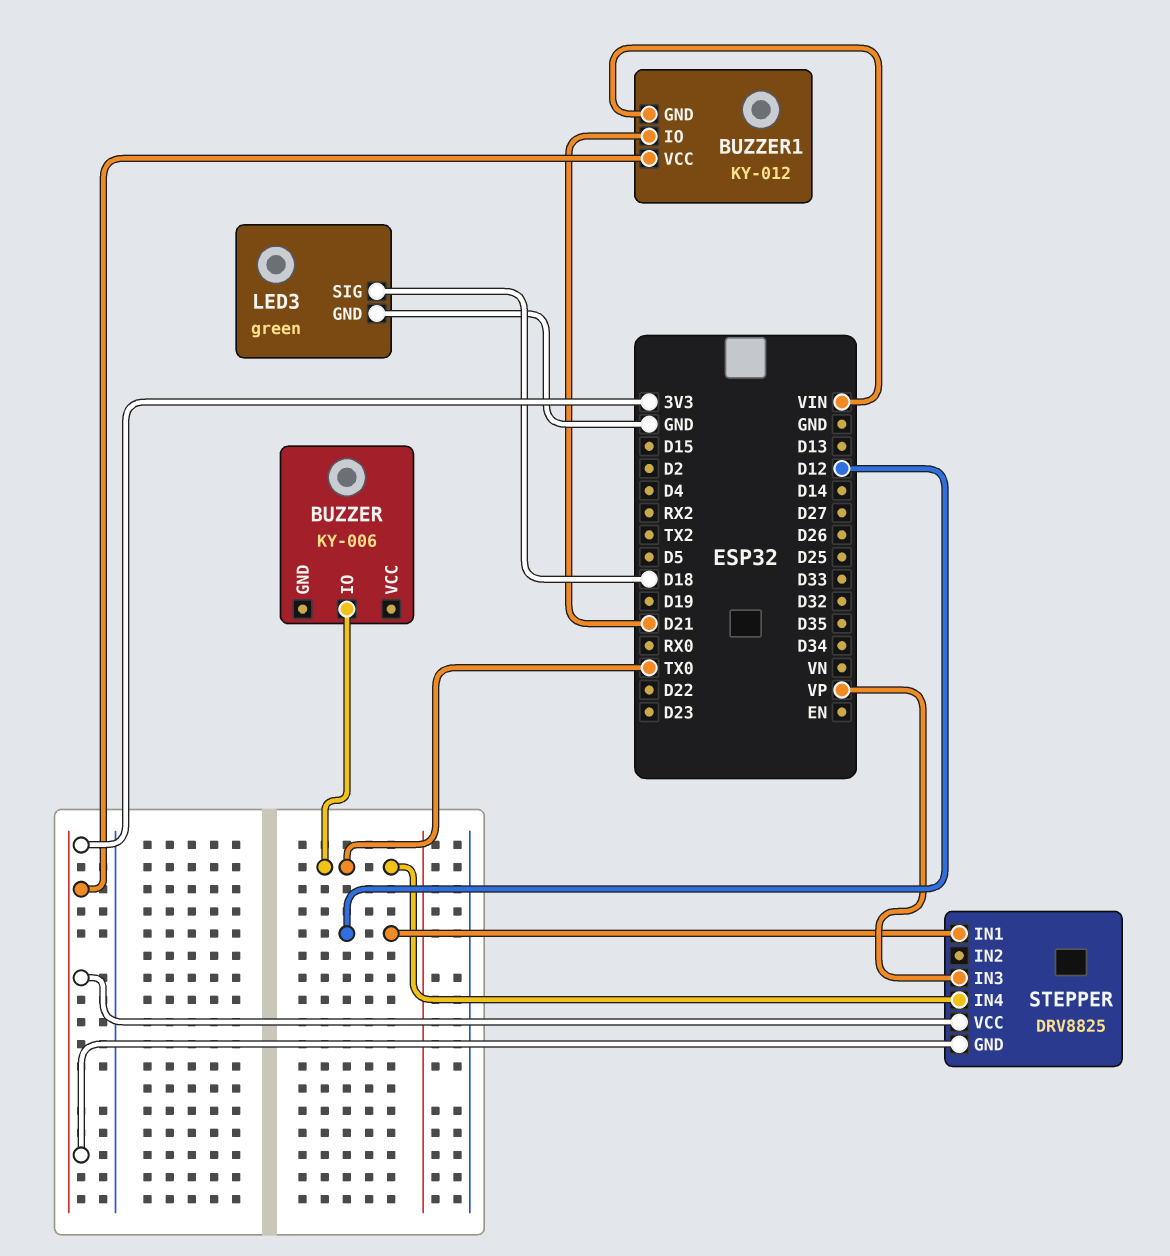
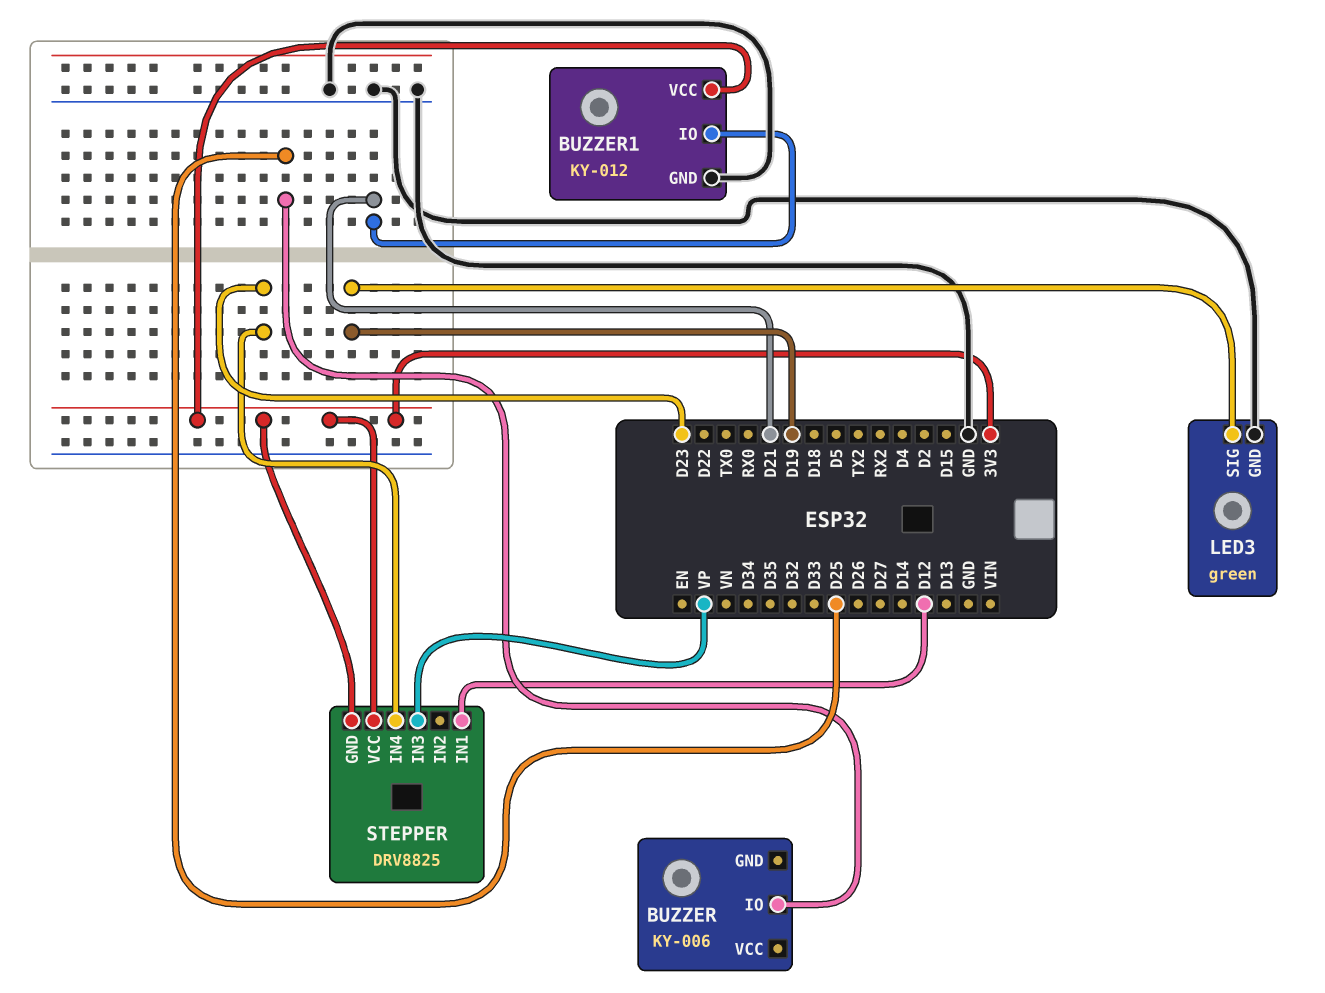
BUZZER pin IO: TX0 -> D25
BUZZER1 pin GND: VIN -> GND
LED3 pin SIG: D18 -> D19
STEPPER pin IN4: TX0 -> D23

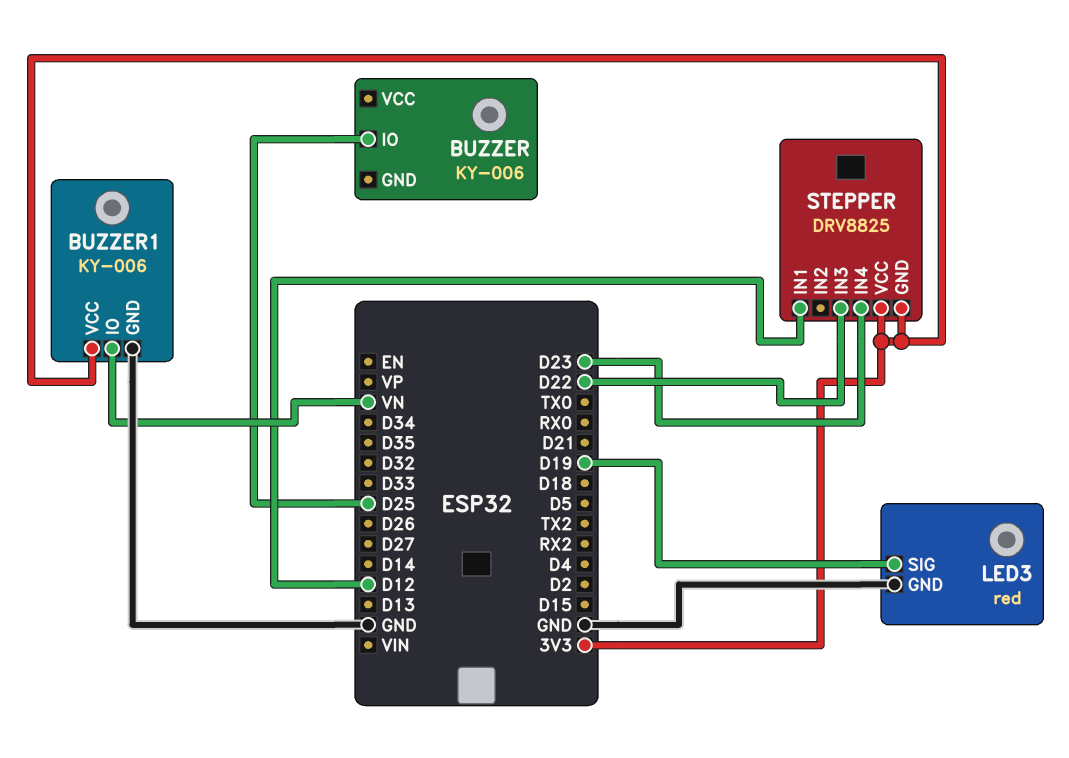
BUZZER1: KY-012 -> KY-006
BUZZER1 pin IO: D21 -> VN
LED3: green -> red
STEPPER pin IN3: VP -> D22

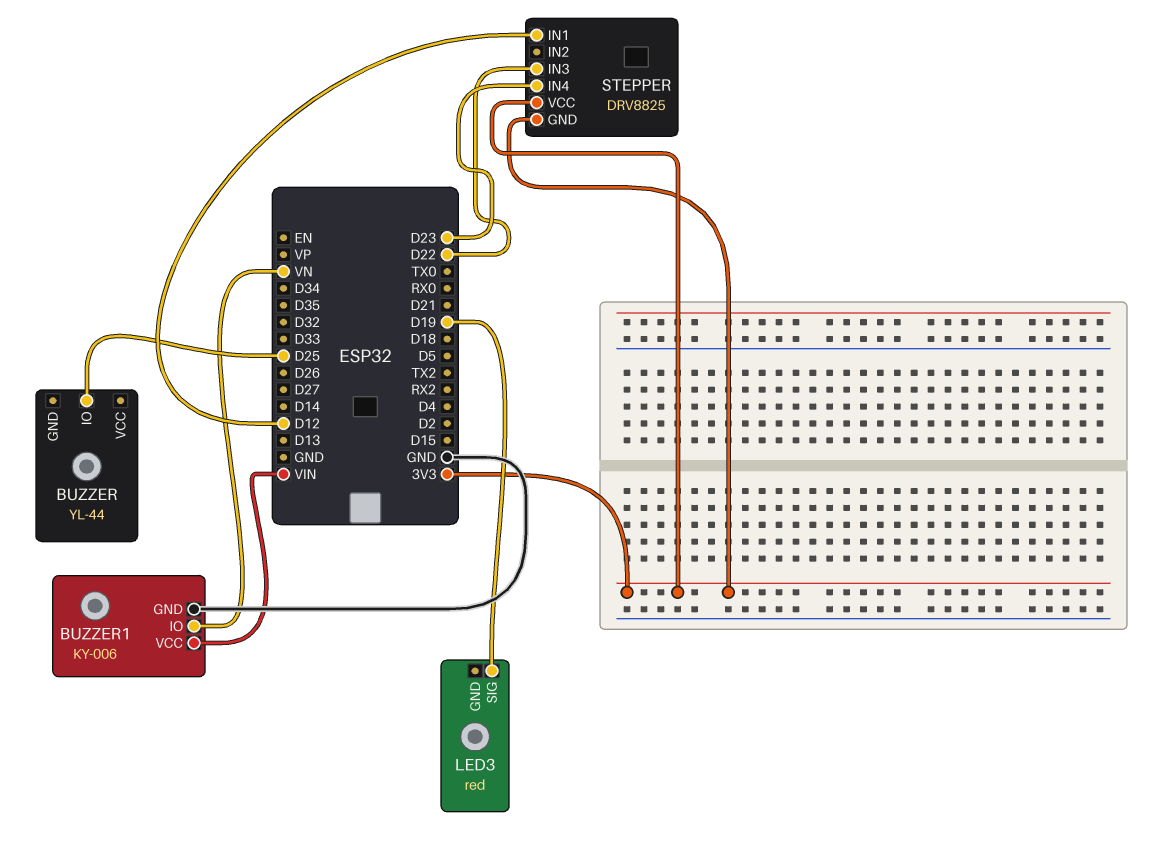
BUZZER: KY-006 -> YL-44
BUZZER1 pin VCC: 3V3 -> VIN
LED3 pin GND: GND -> none

